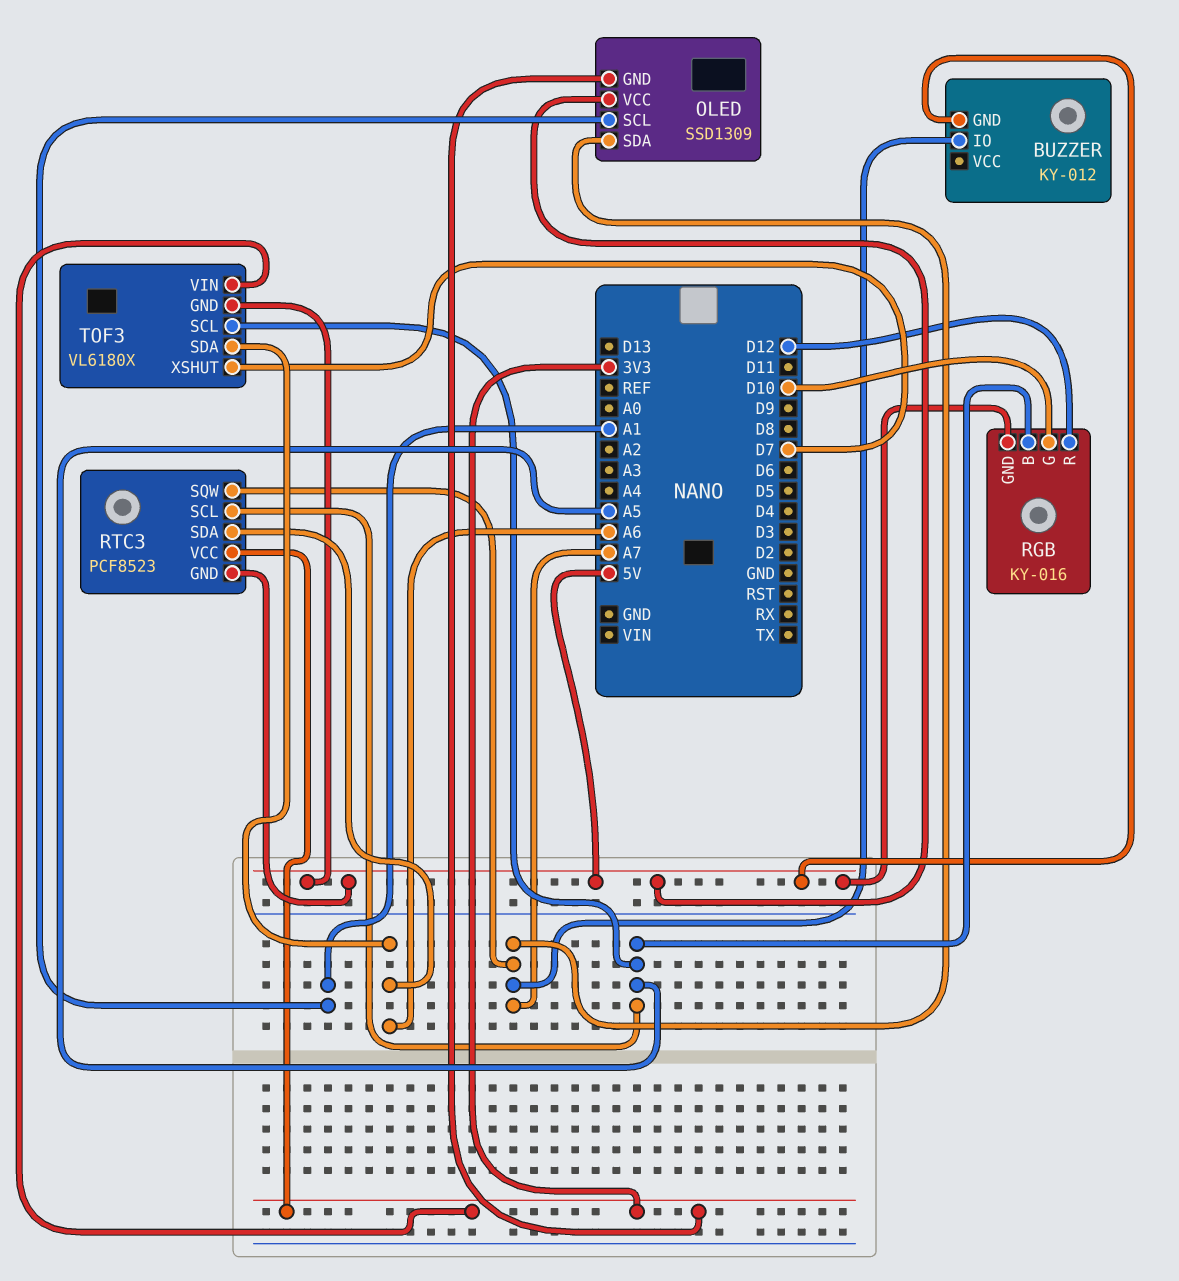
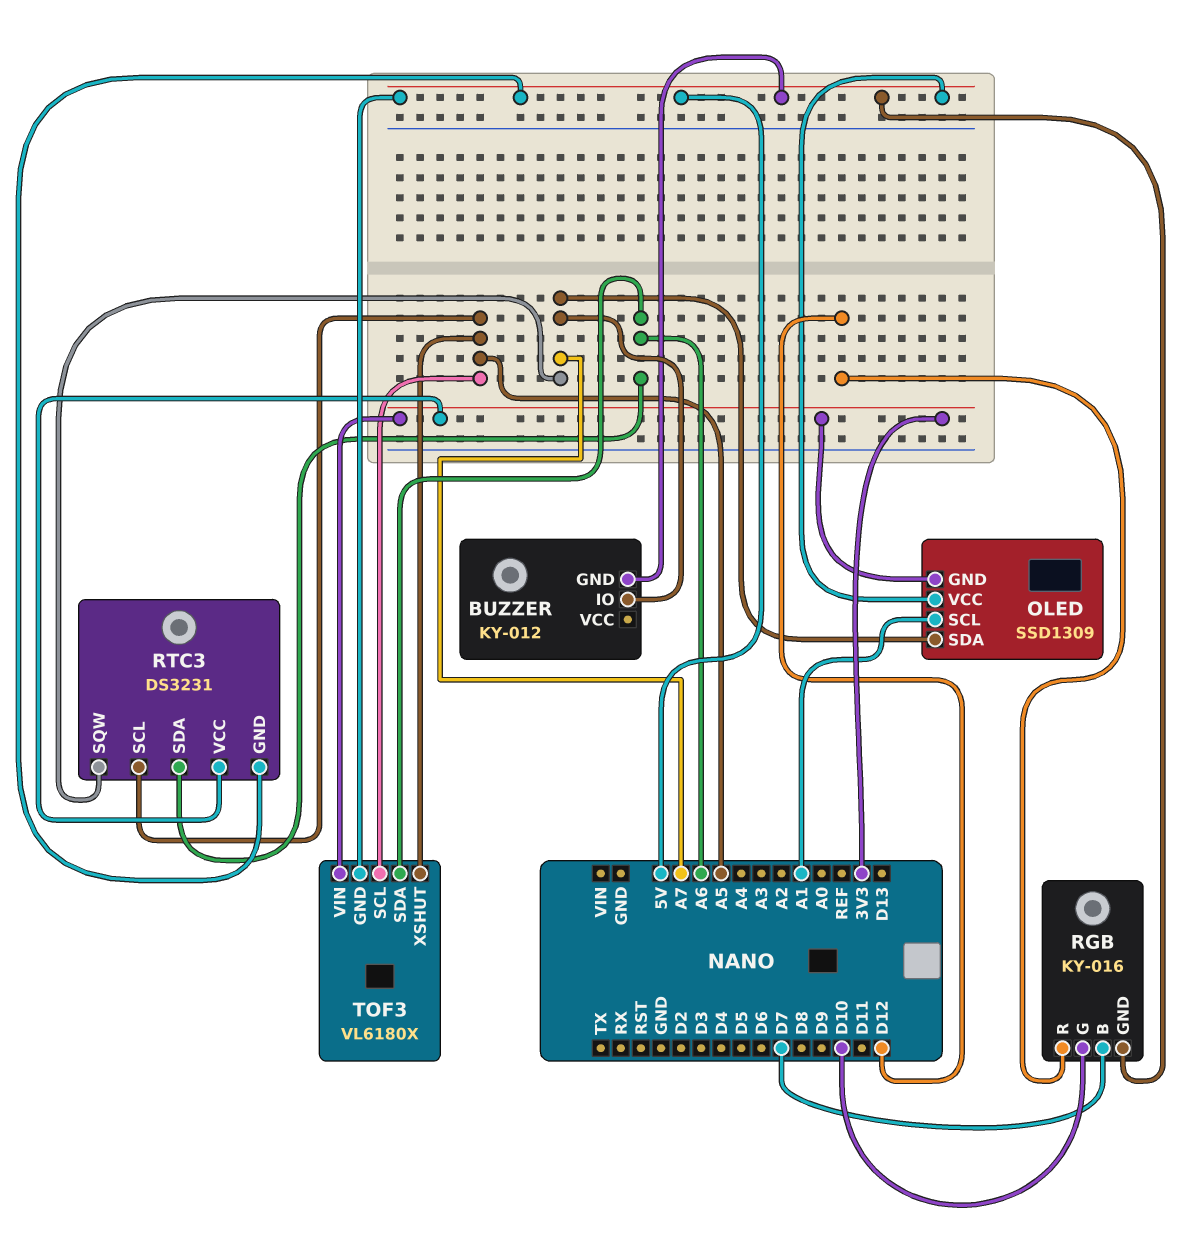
RGB pin B: A5 -> D7
RTC3: PCF8523 -> DS3231
TOF3 pin XSHUT: D7 -> A5

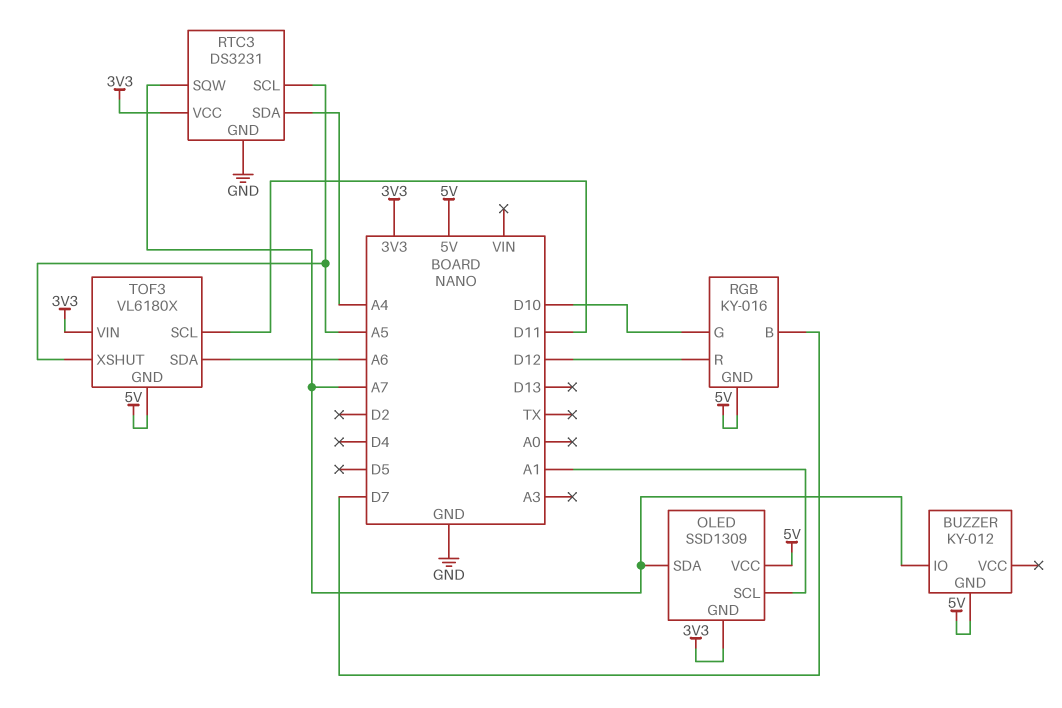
RTC3 pin GND: 5V -> GND
RTC3 pin SDA: A6 -> A4
TOF3 pin SCL: A5 -> D11

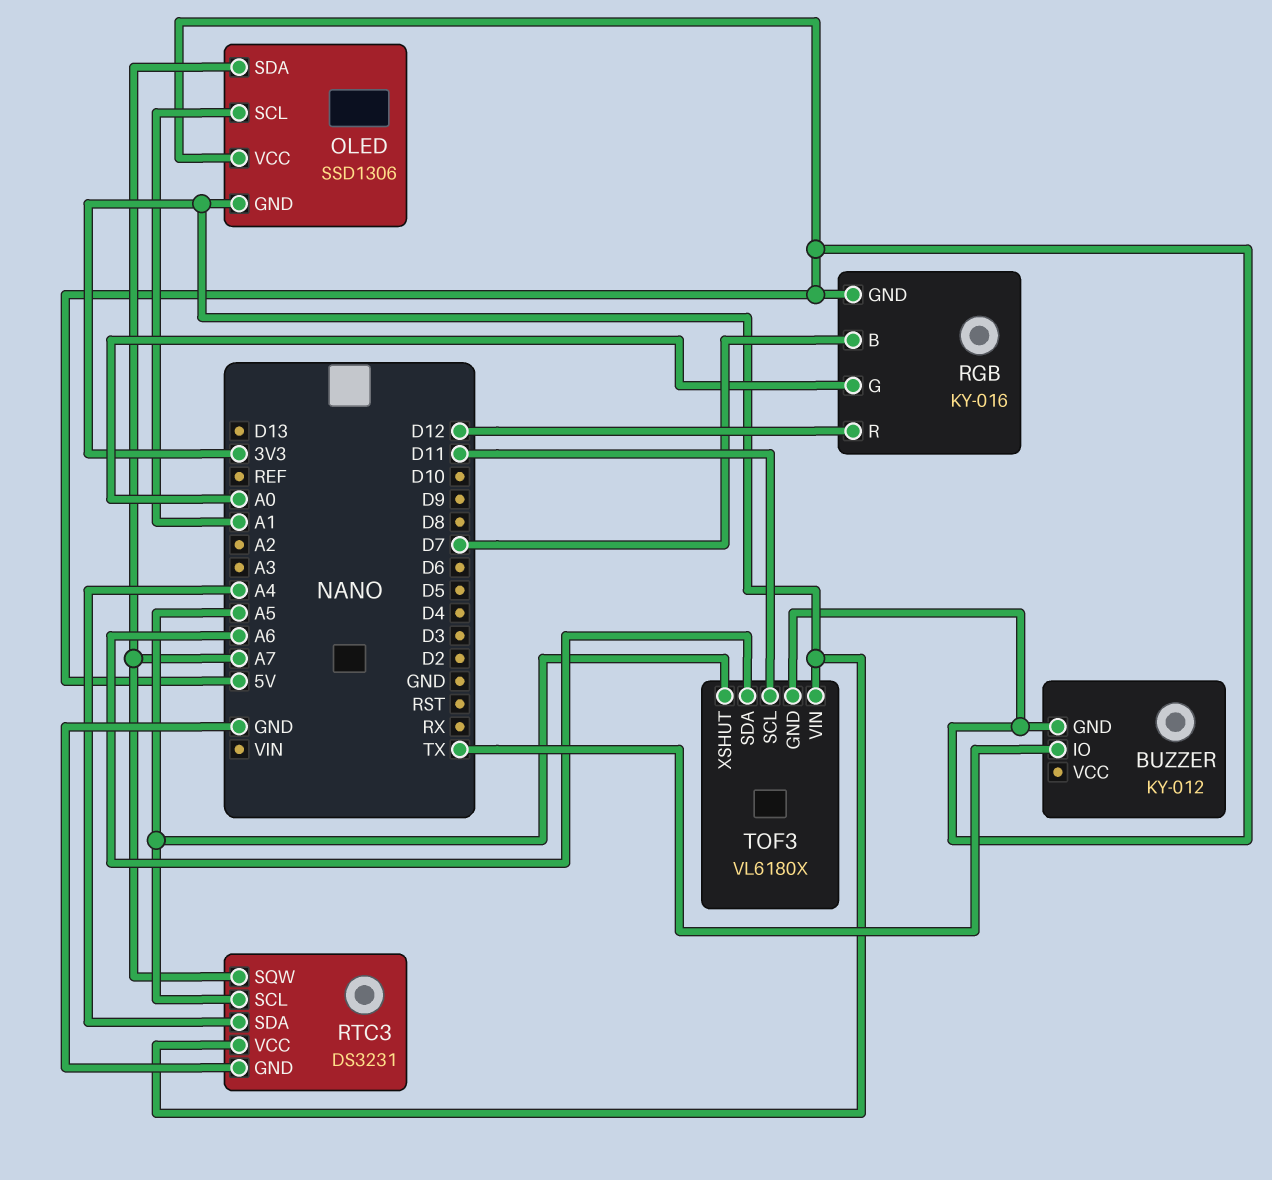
BUZZER pin IO: A7 -> TX
OLED: SSD1309 -> SSD1306
RGB pin G: D10 -> A0

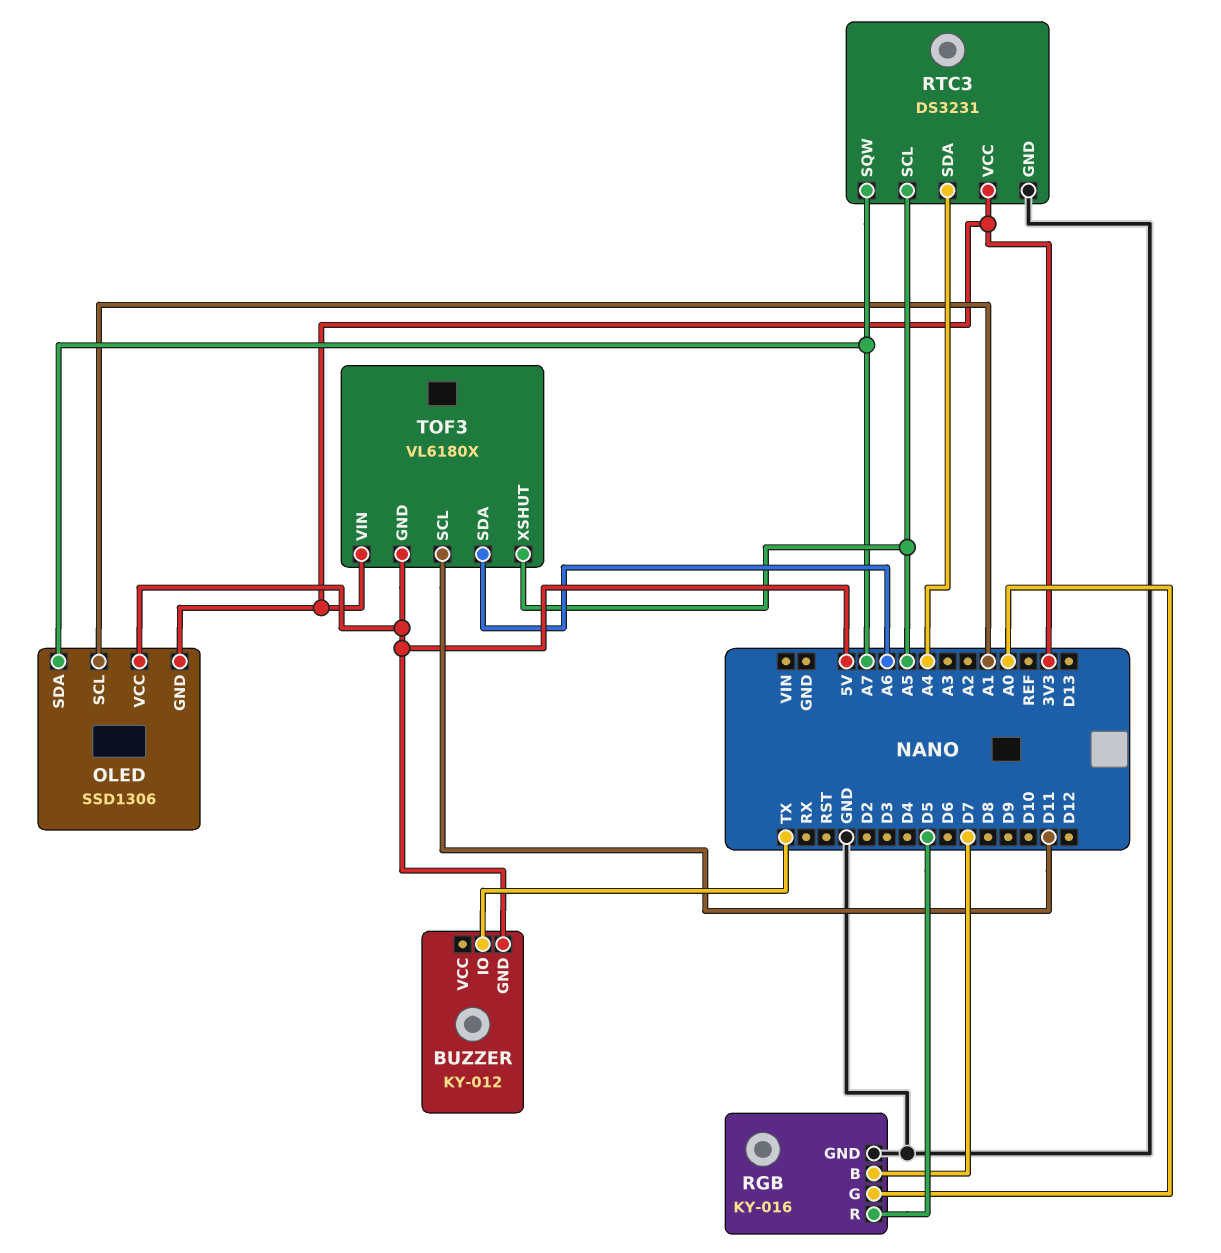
RGB pin GND: 5V -> GND
RGB pin R: D12 -> D5

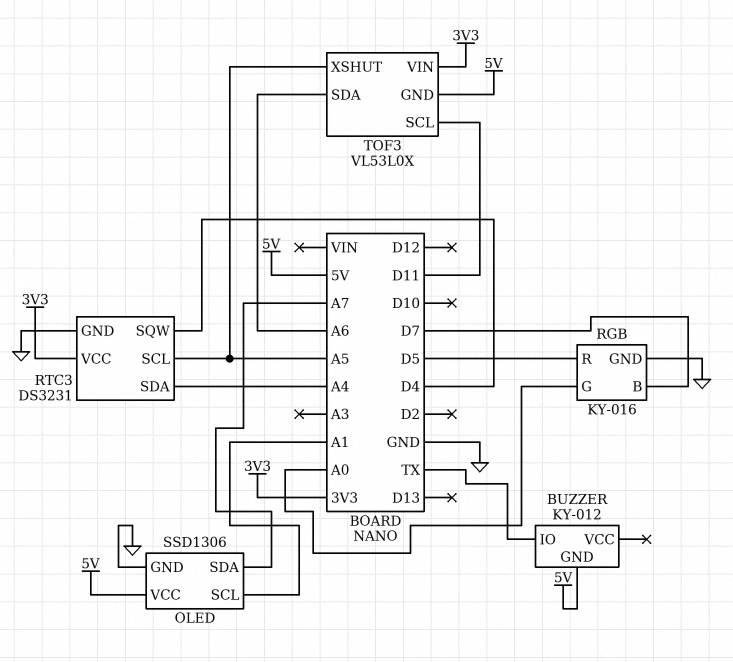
OLED pin GND: 3V3 -> GND
RTC3 pin SQW: A7 -> D4
TOF3: VL6180X -> VL53L0X

